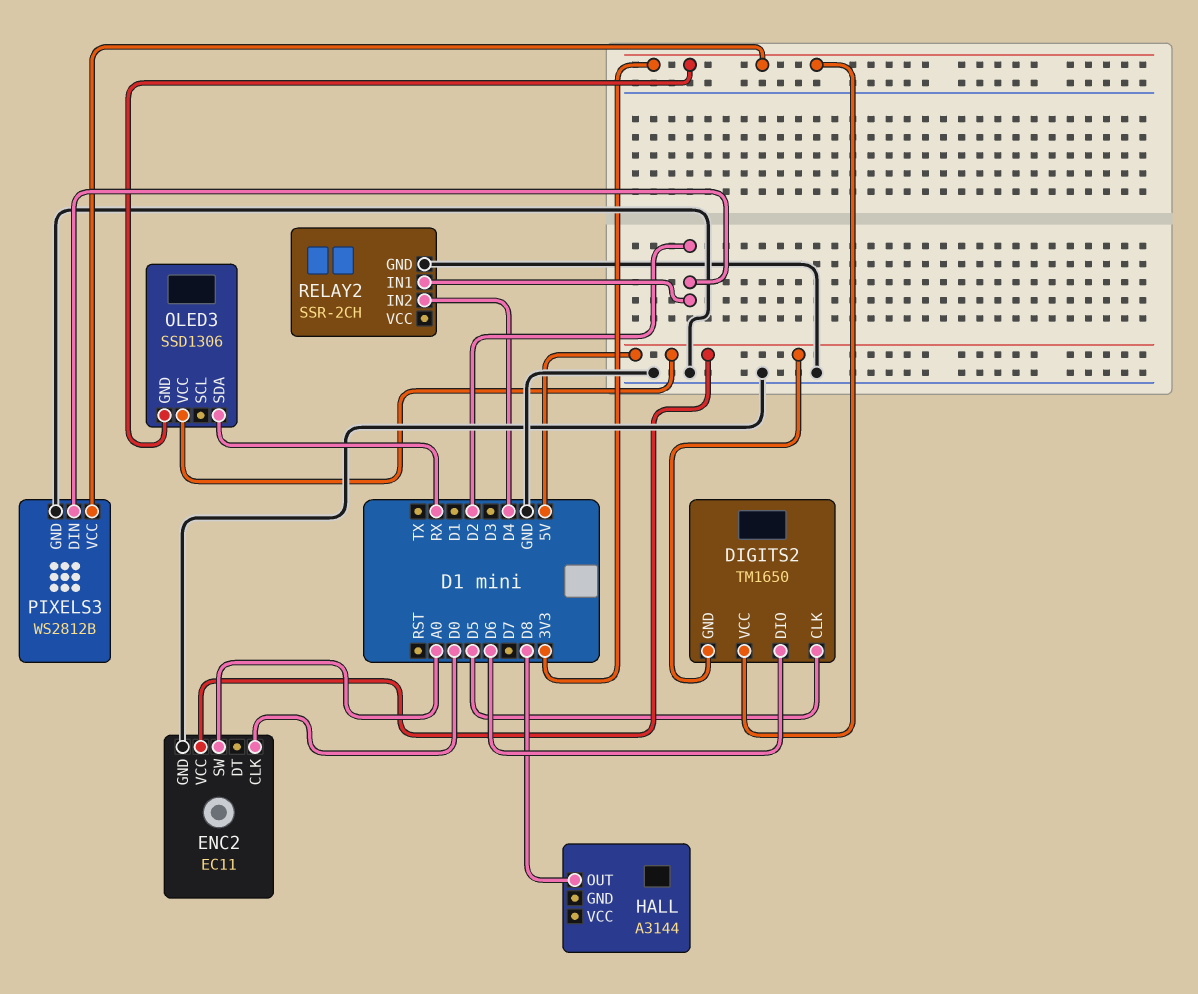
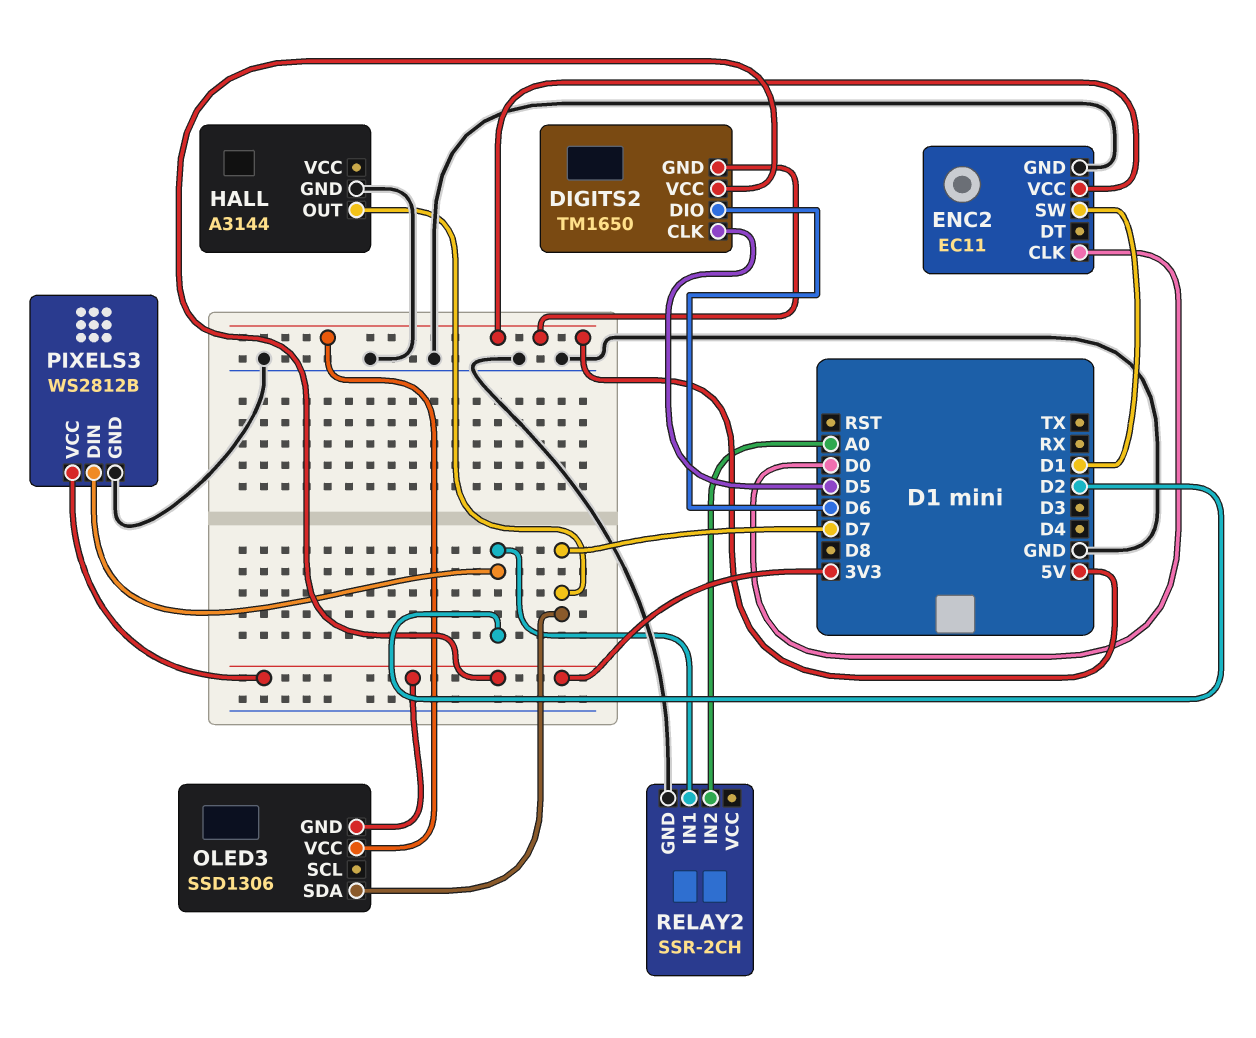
ENC2 pin SW: A0 -> D1
HALL pin GND: none -> GND
HALL pin OUT: D8 -> D7
OLED3 pin SDA: RX -> D7
RELAY2 pin IN2: D4 -> A0

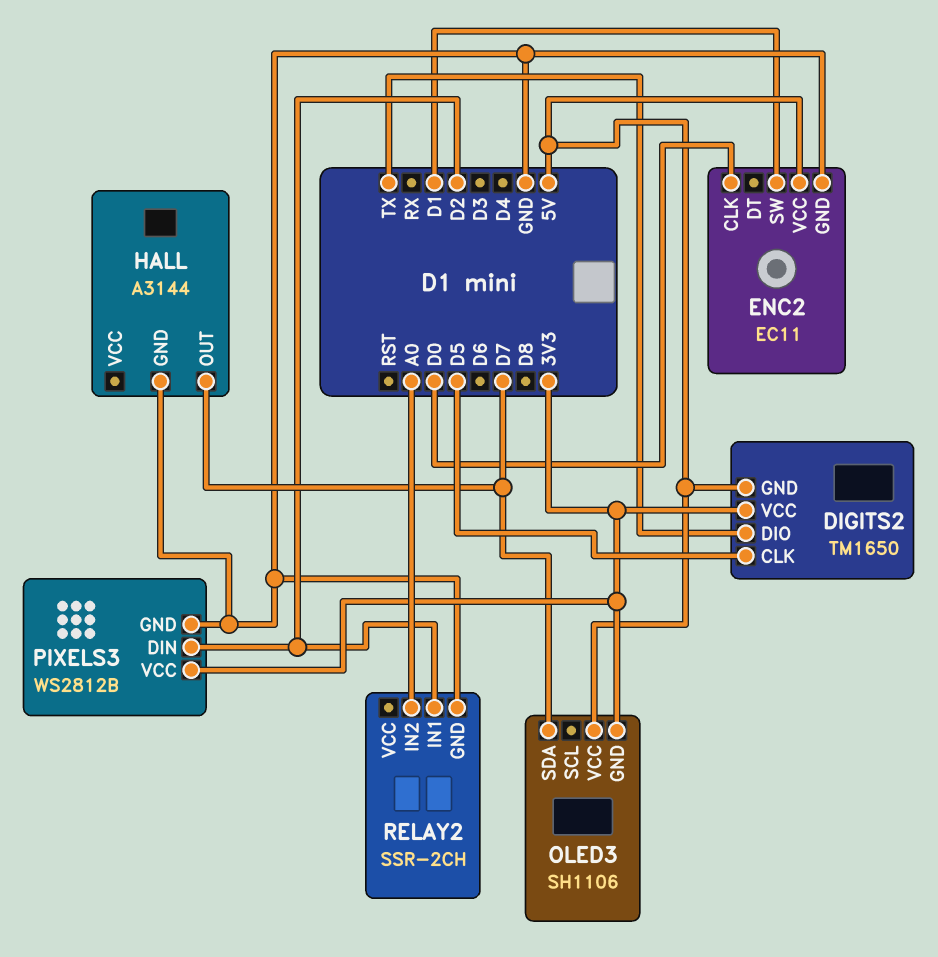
DIGITS2 pin DIO: D6 -> TX
OLED3: SSD1306 -> SH1106

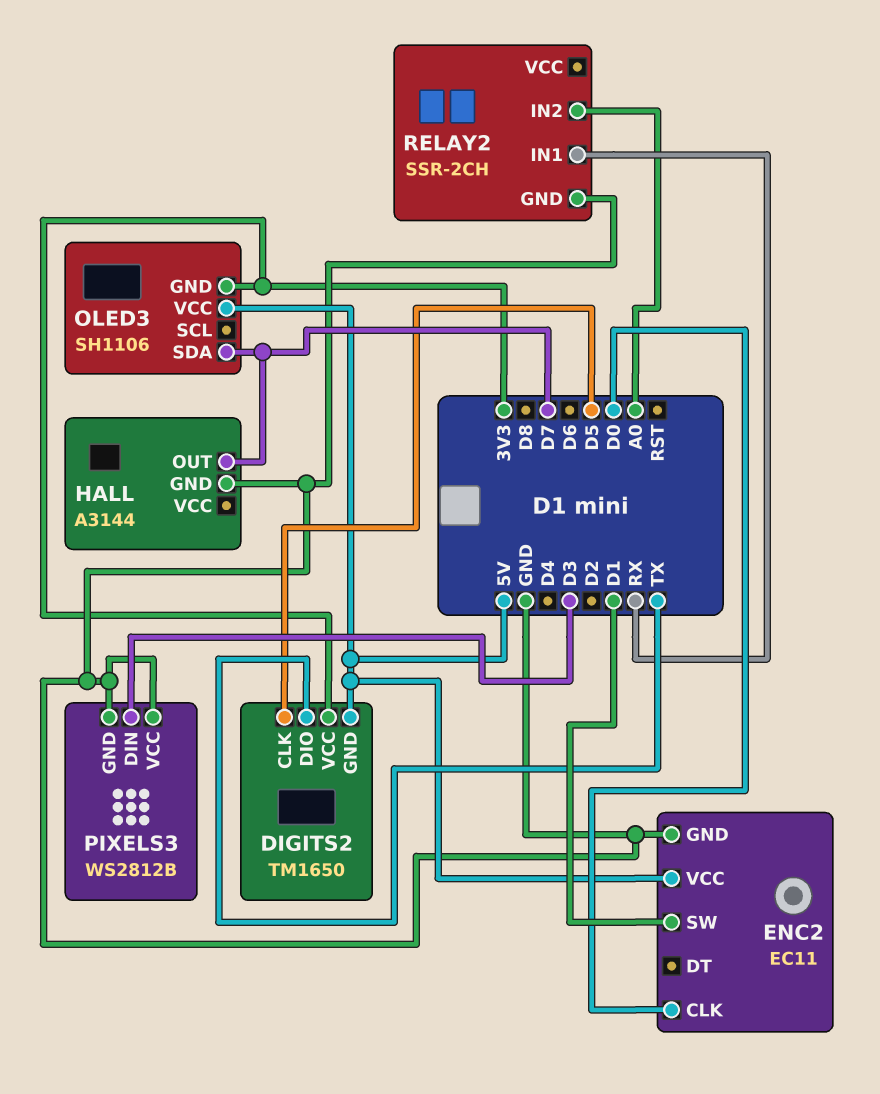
PIXELS3 pin DIN: D2 -> D3
PIXELS3 pin VCC: 3V3 -> GND
RELAY2 pin IN1: D2 -> RX

